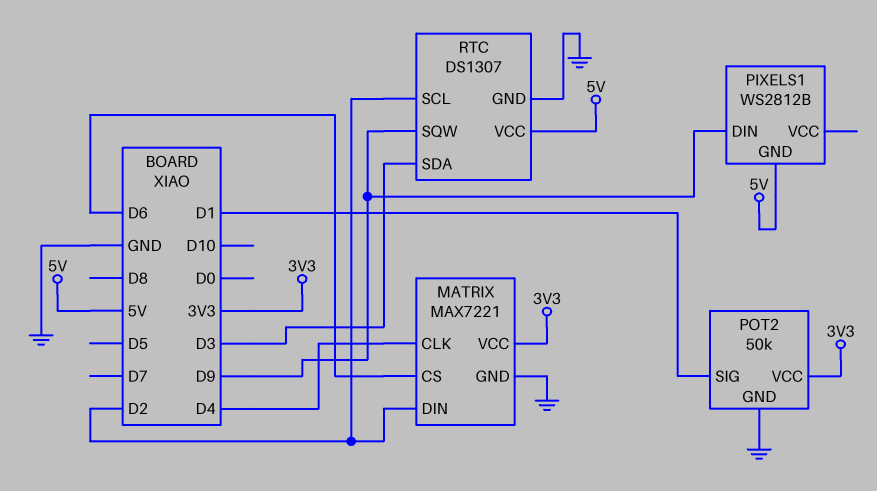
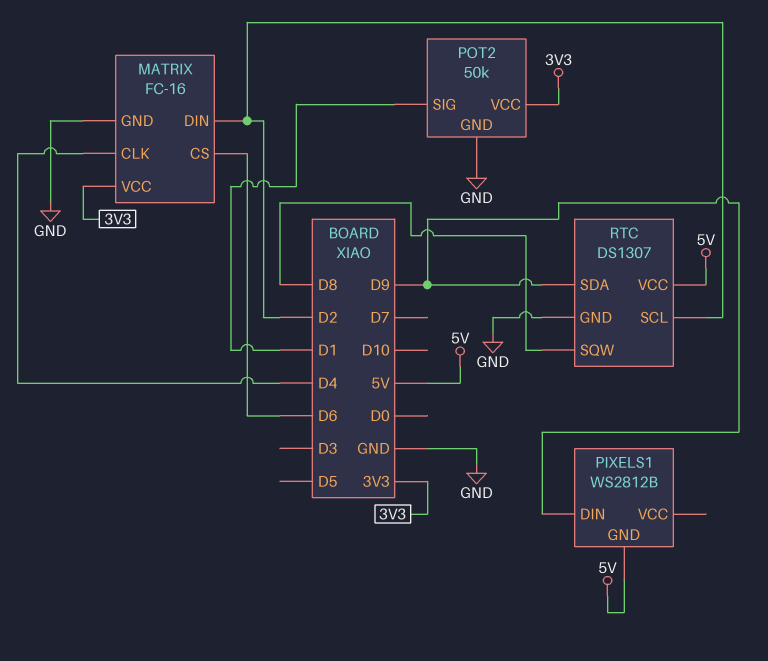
MATRIX: MAX7221 -> FC-16
RTC pin SDA: D3 -> D9
RTC pin SQW: D9 -> D8

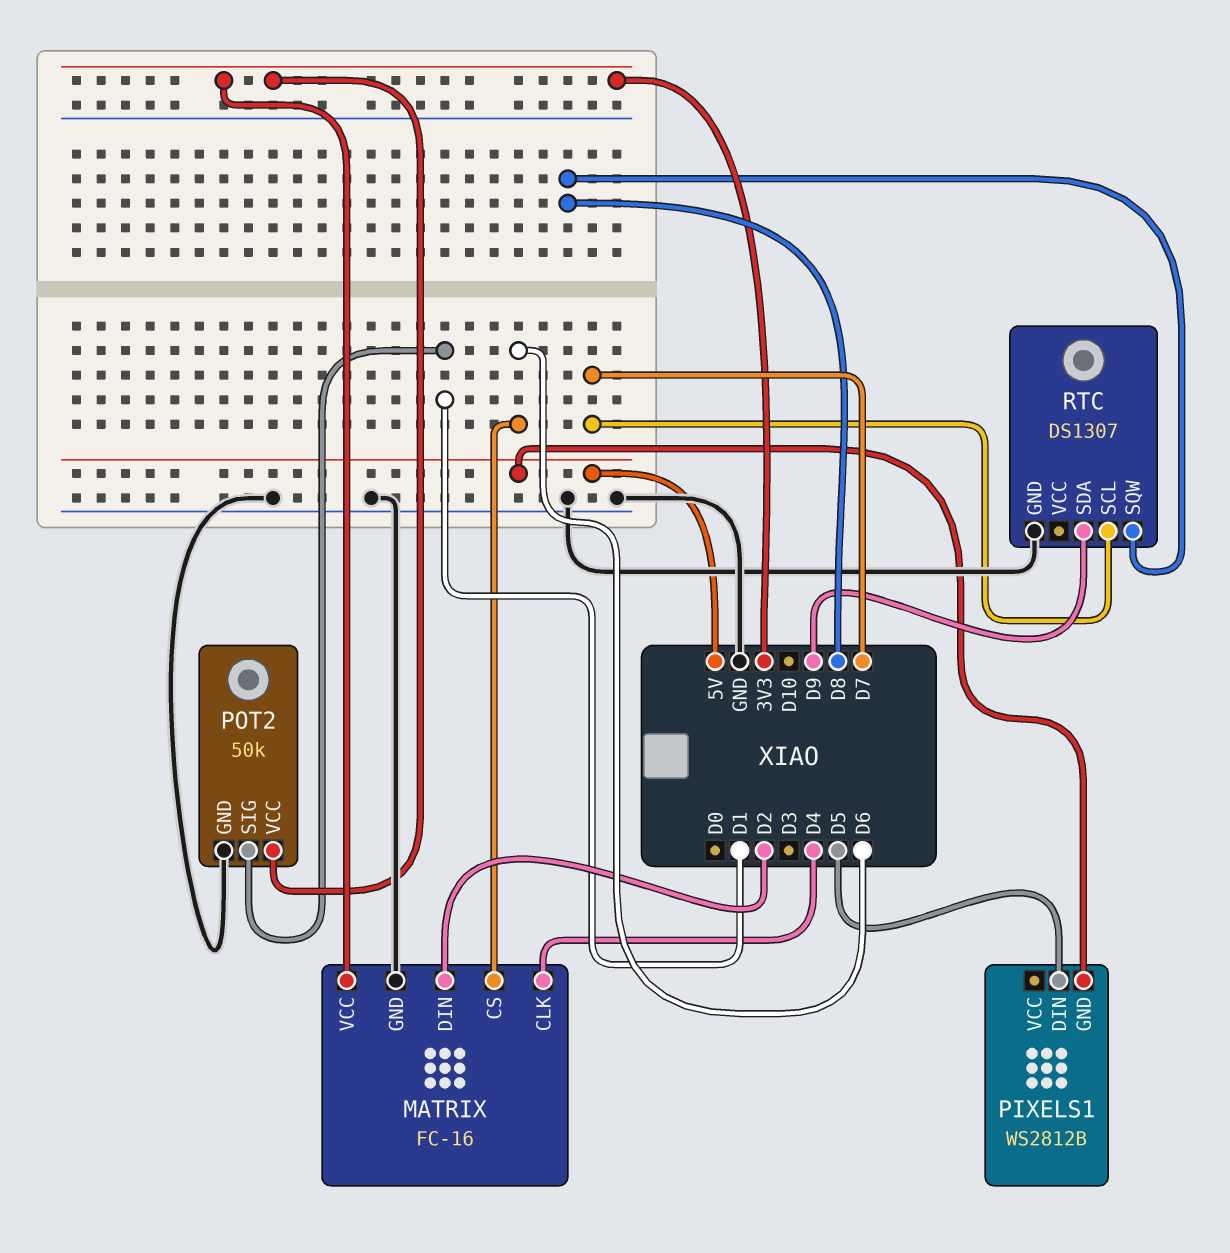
PIXELS1 pin DIN: D9 -> D5
RTC pin SCL: D2 -> D7
RTC pin VCC: 5V -> none

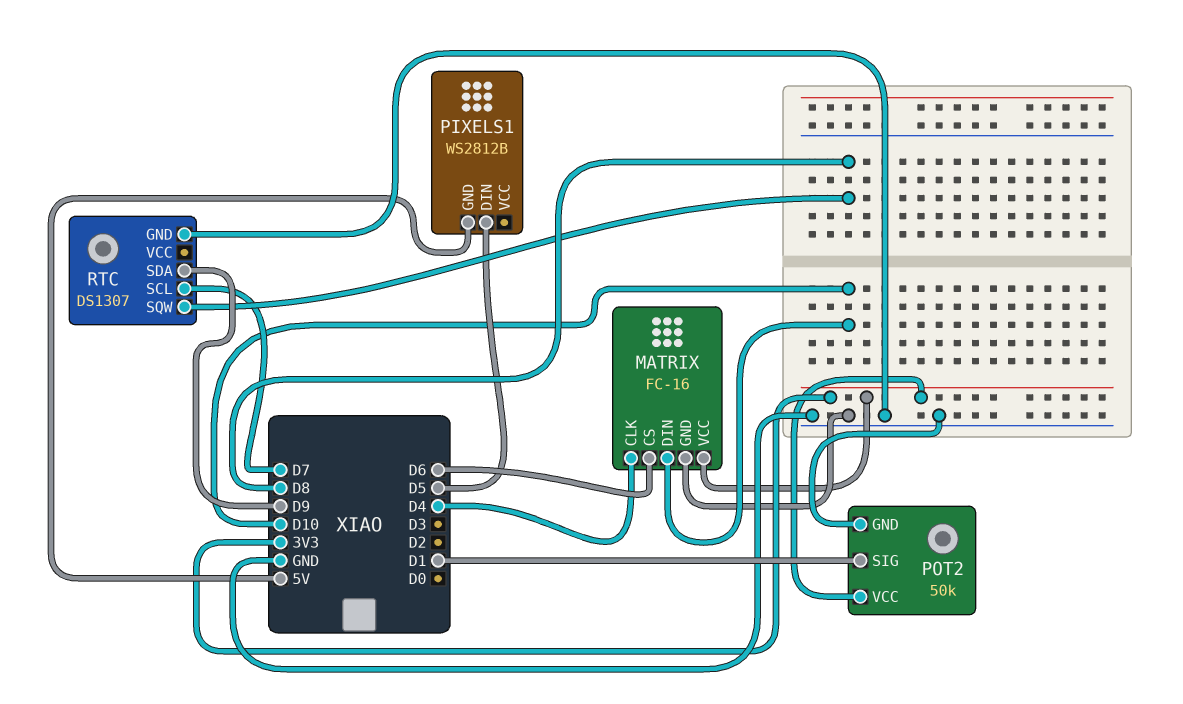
MATRIX pin DIN: D2 -> D10

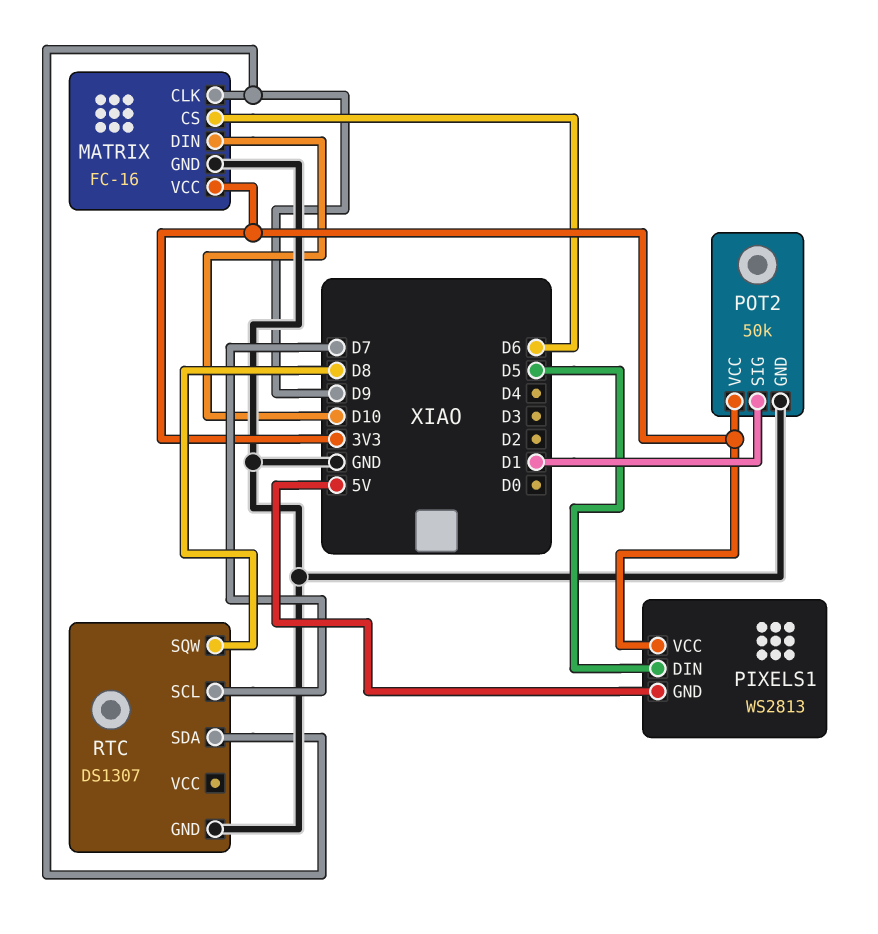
MATRIX pin CLK: D4 -> D9
PIXELS1: WS2812B -> WS2813
PIXELS1 pin VCC: none -> 3V3

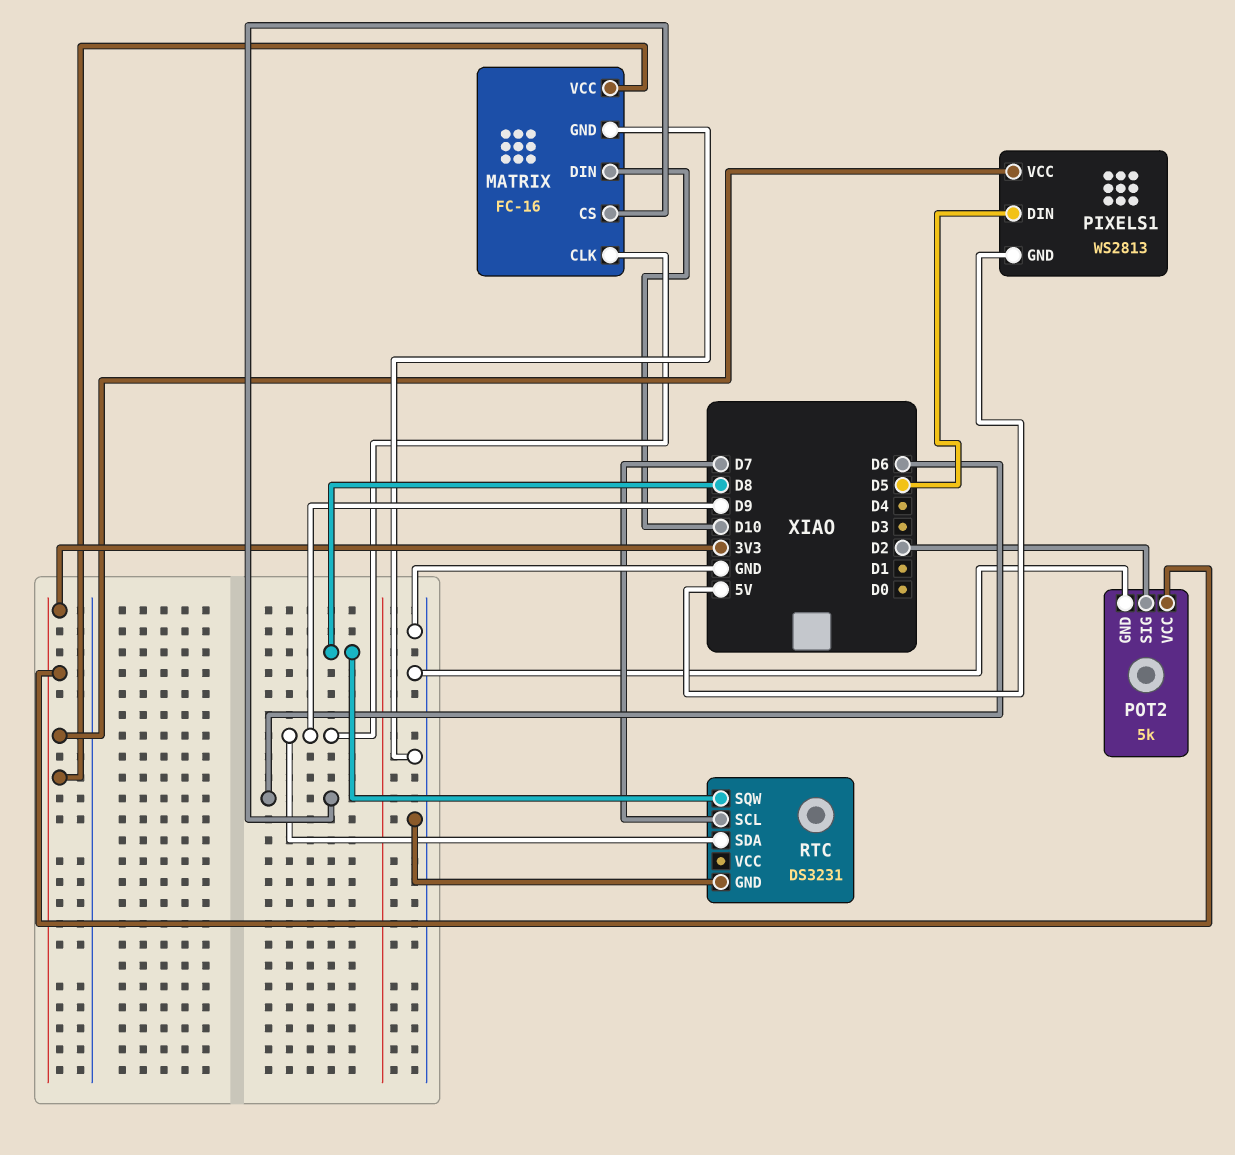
POT2: 50k -> 5k
POT2 pin SIG: D1 -> D2
RTC: DS1307 -> DS3231

